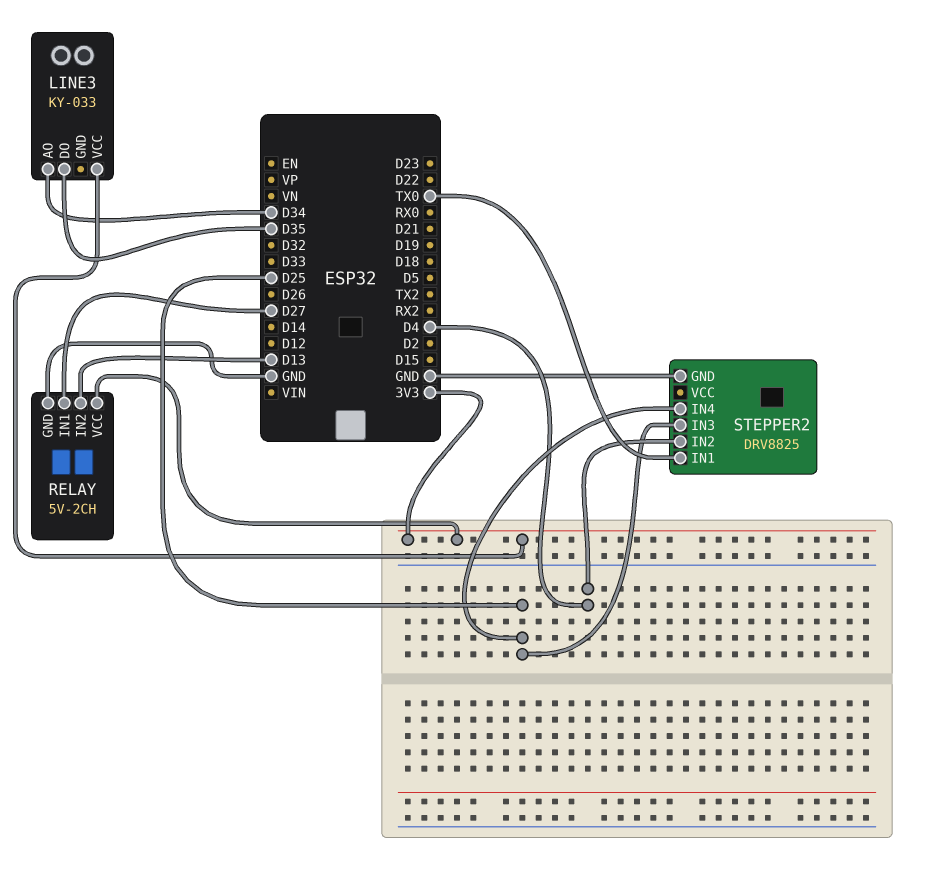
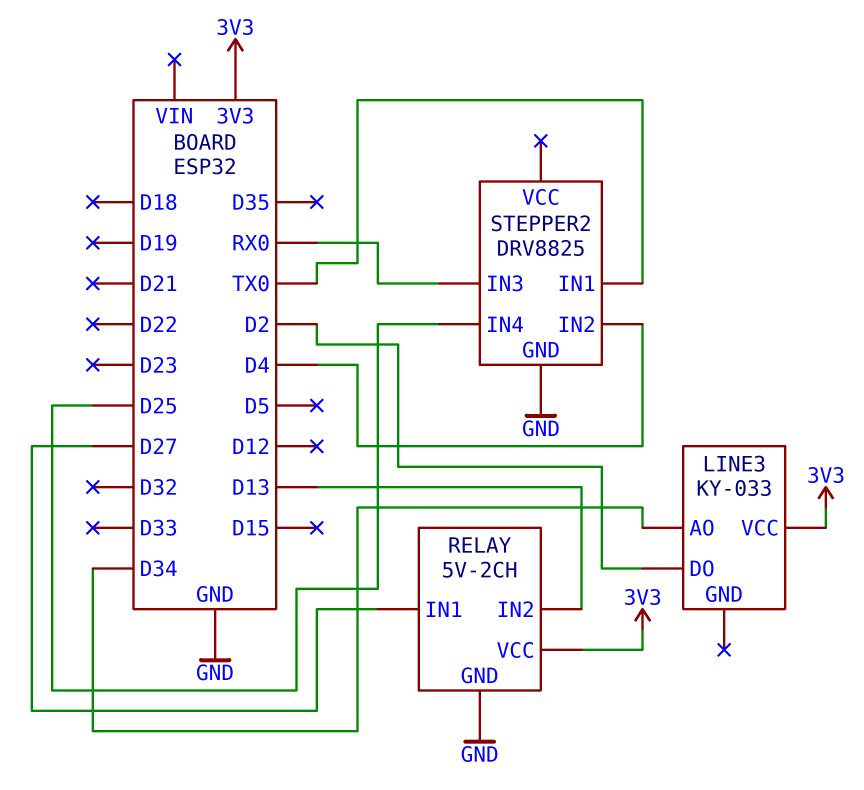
LINE3 pin DO: D35 -> D2
STEPPER2 pin IN3: D25 -> RX0

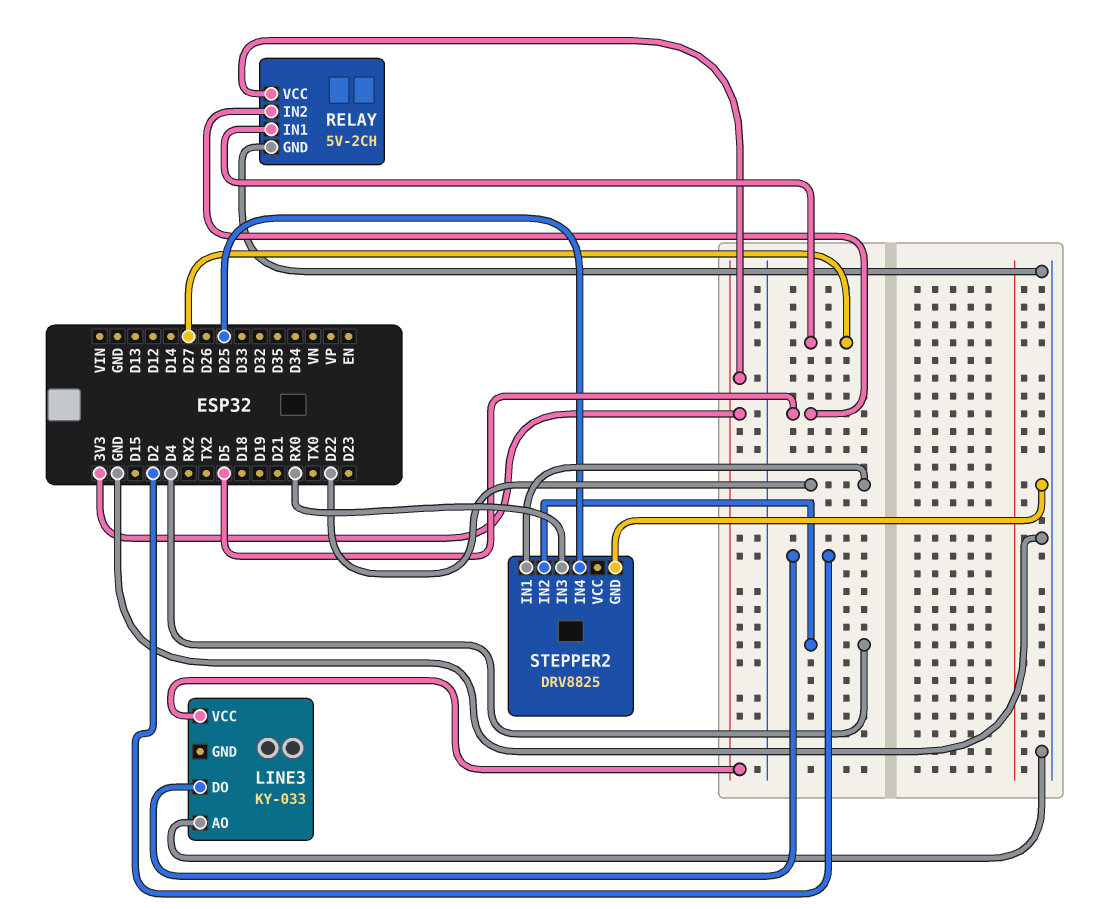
LINE3 pin AO: D34 -> GND
RELAY pin IN2: D13 -> D5
STEPPER2 pin IN1: TX0 -> D22

